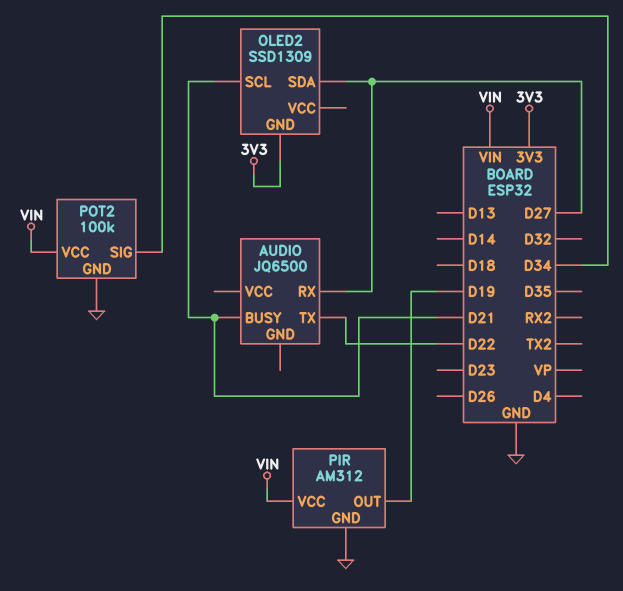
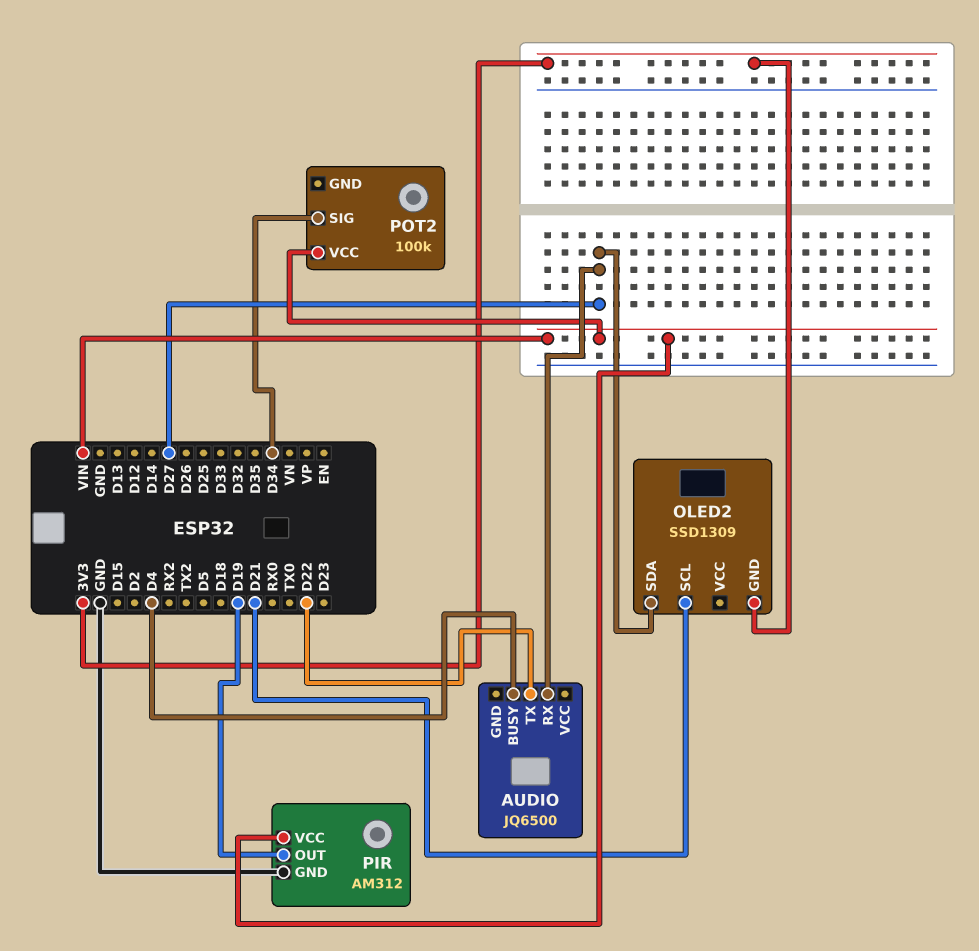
AUDIO pin BUSY: D21 -> D4
POT2 pin GND: GND -> none

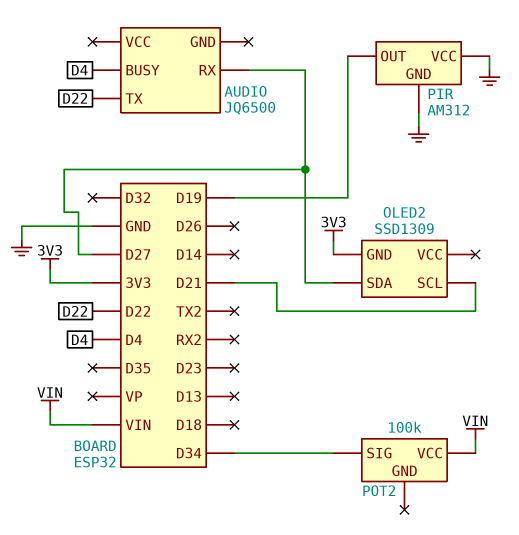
PIR pin VCC: VIN -> GND

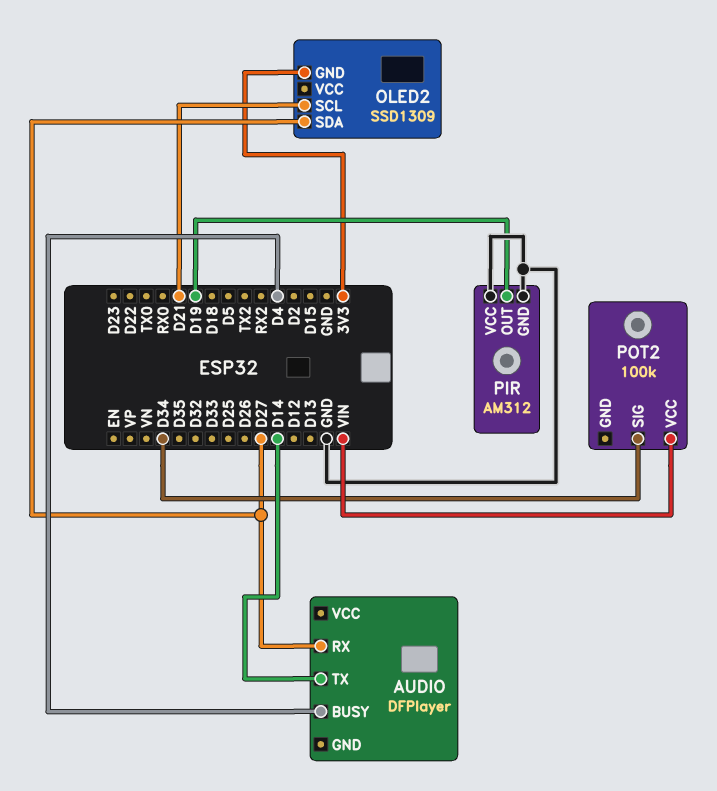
AUDIO: JQ6500 -> DFPlayer
AUDIO pin TX: D22 -> D14

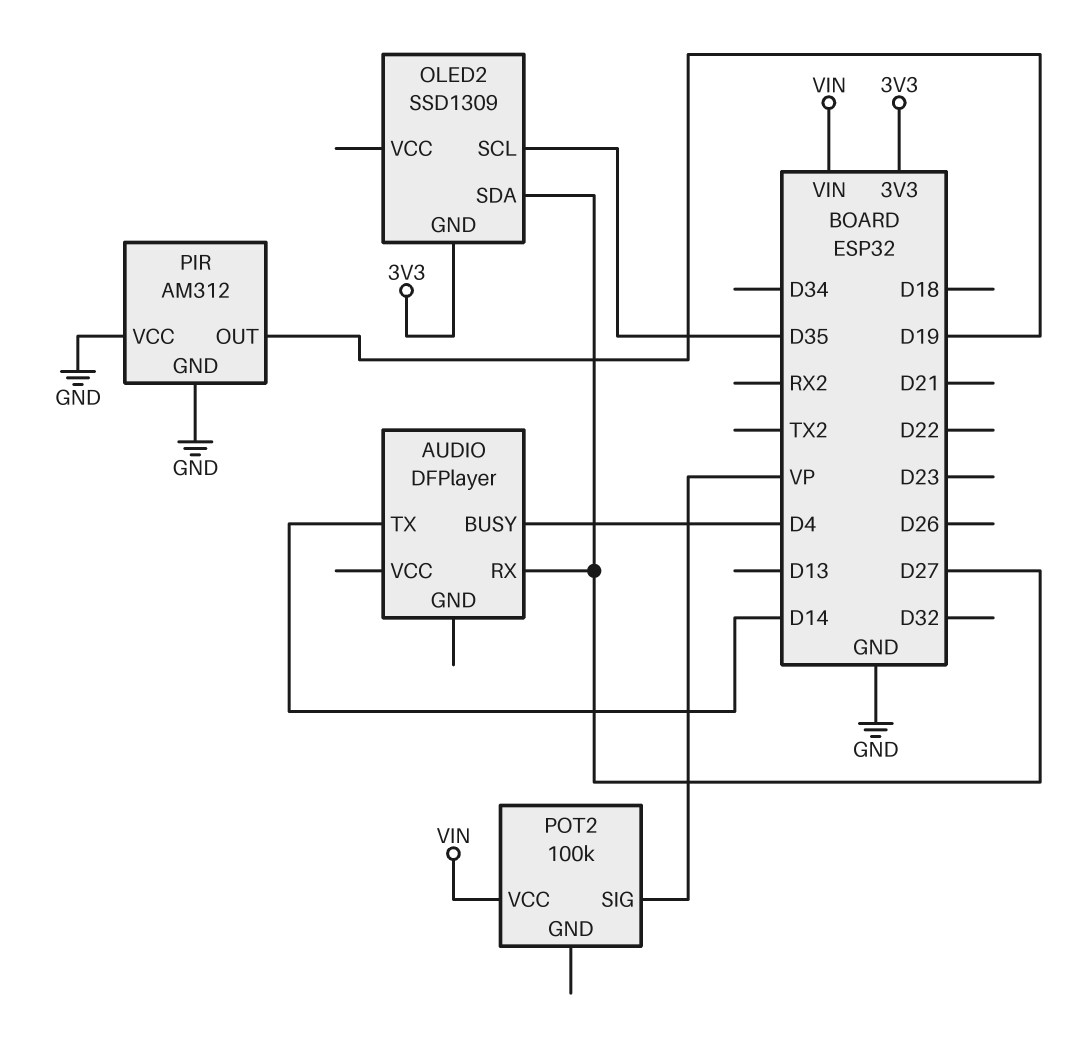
OLED2 pin SCL: D21 -> D35
POT2 pin SIG: D34 -> VP

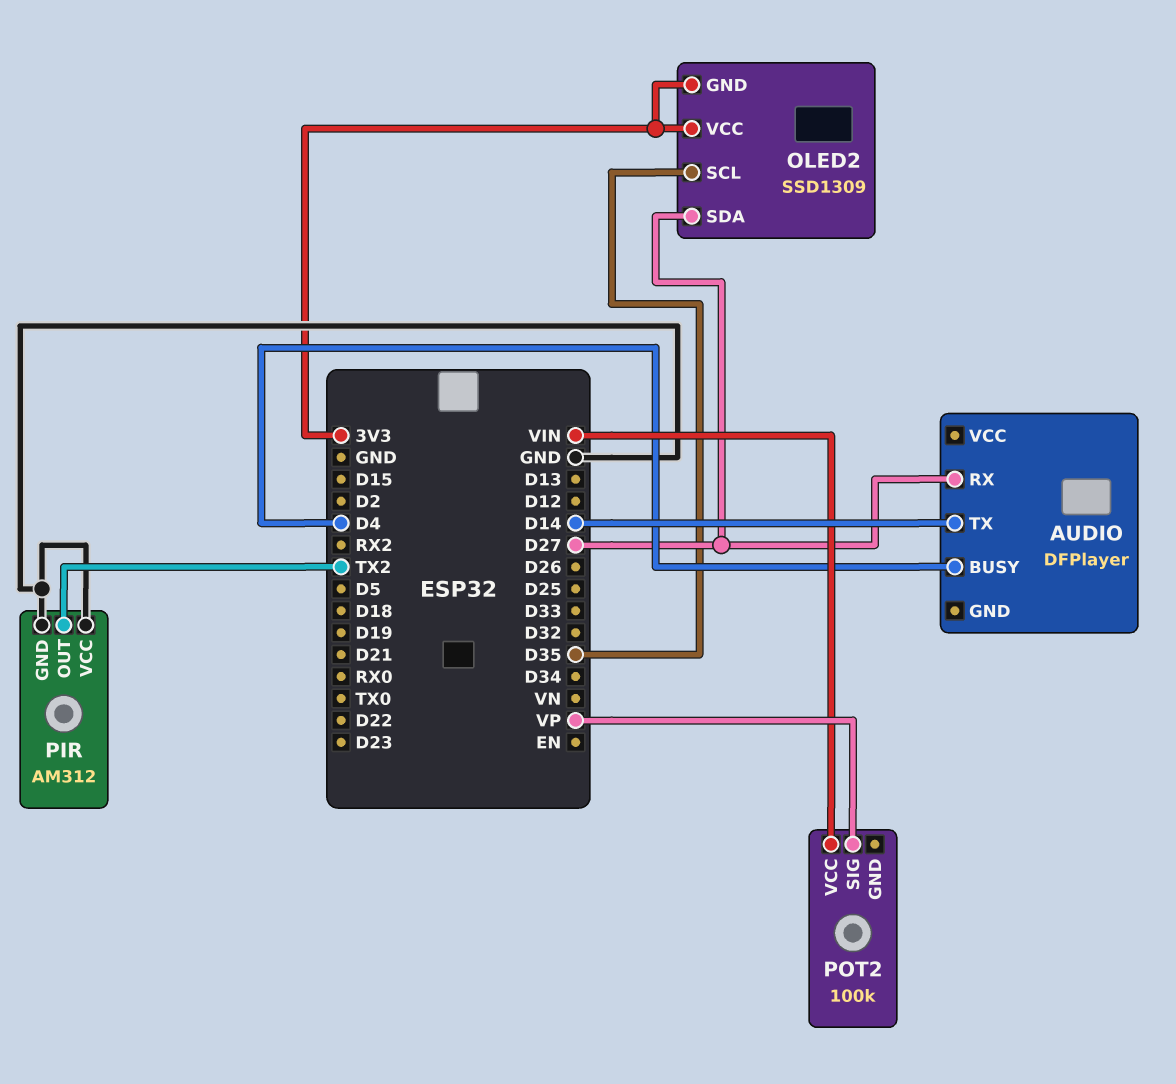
OLED2 pin VCC: none -> 3V3
PIR pin OUT: D19 -> TX2

